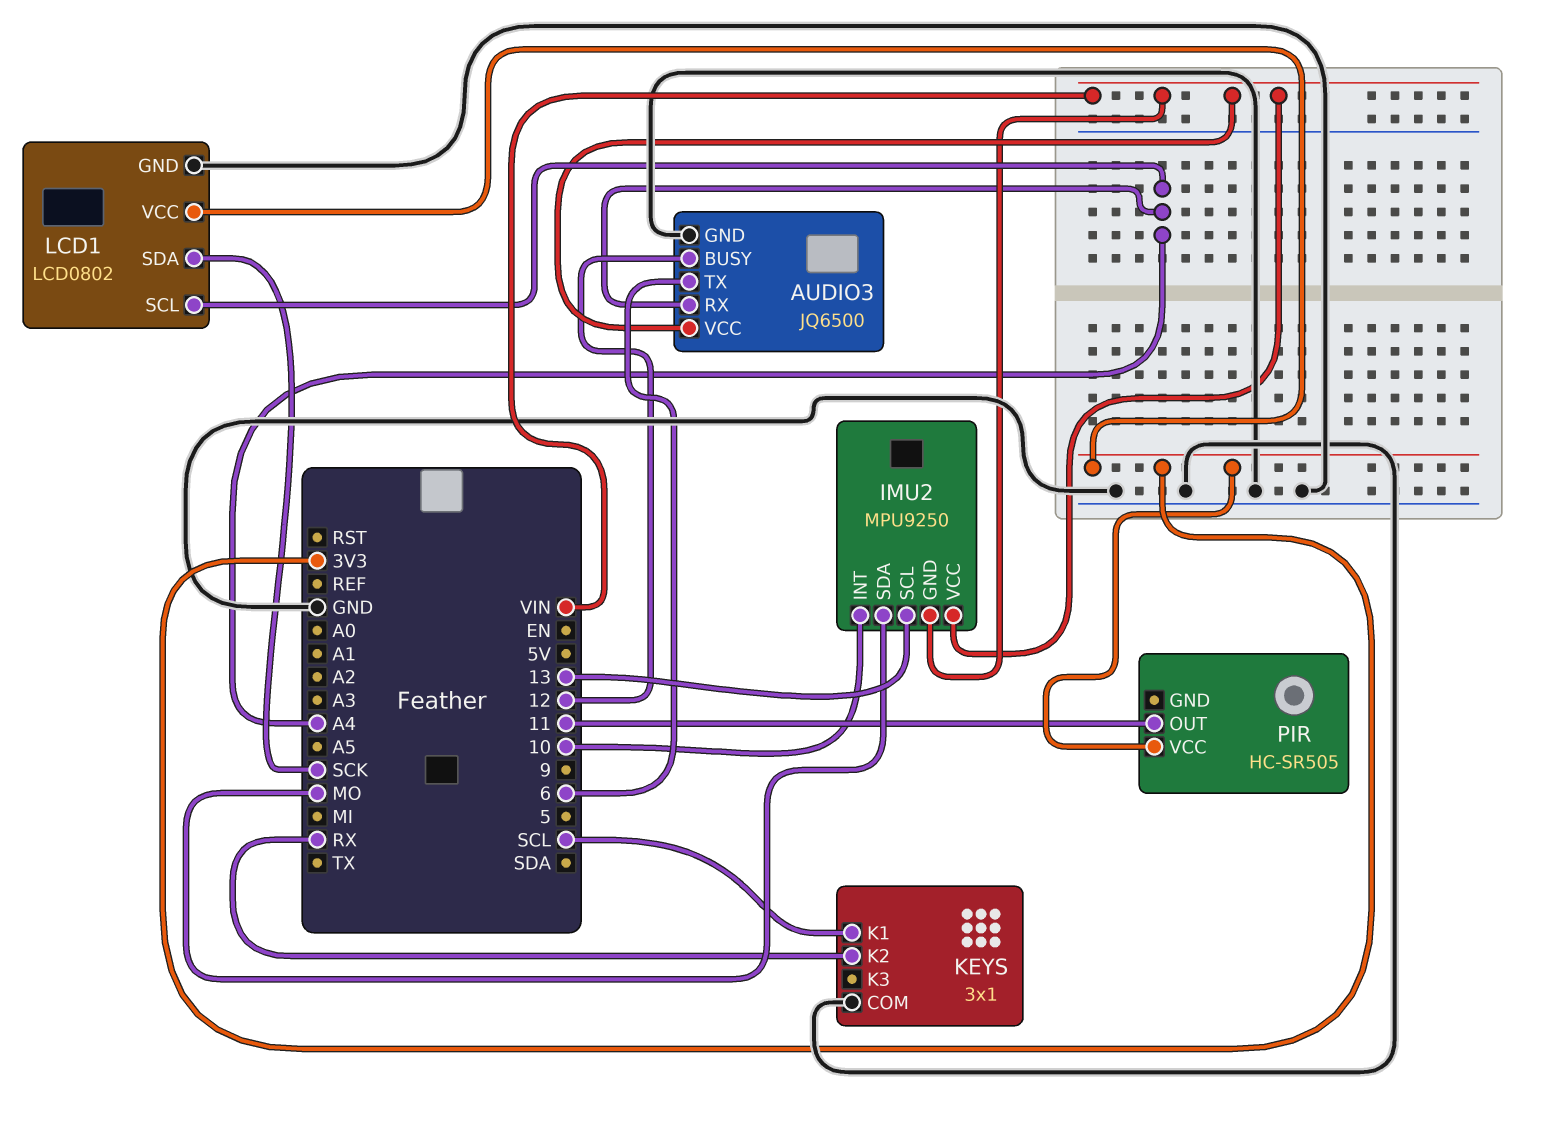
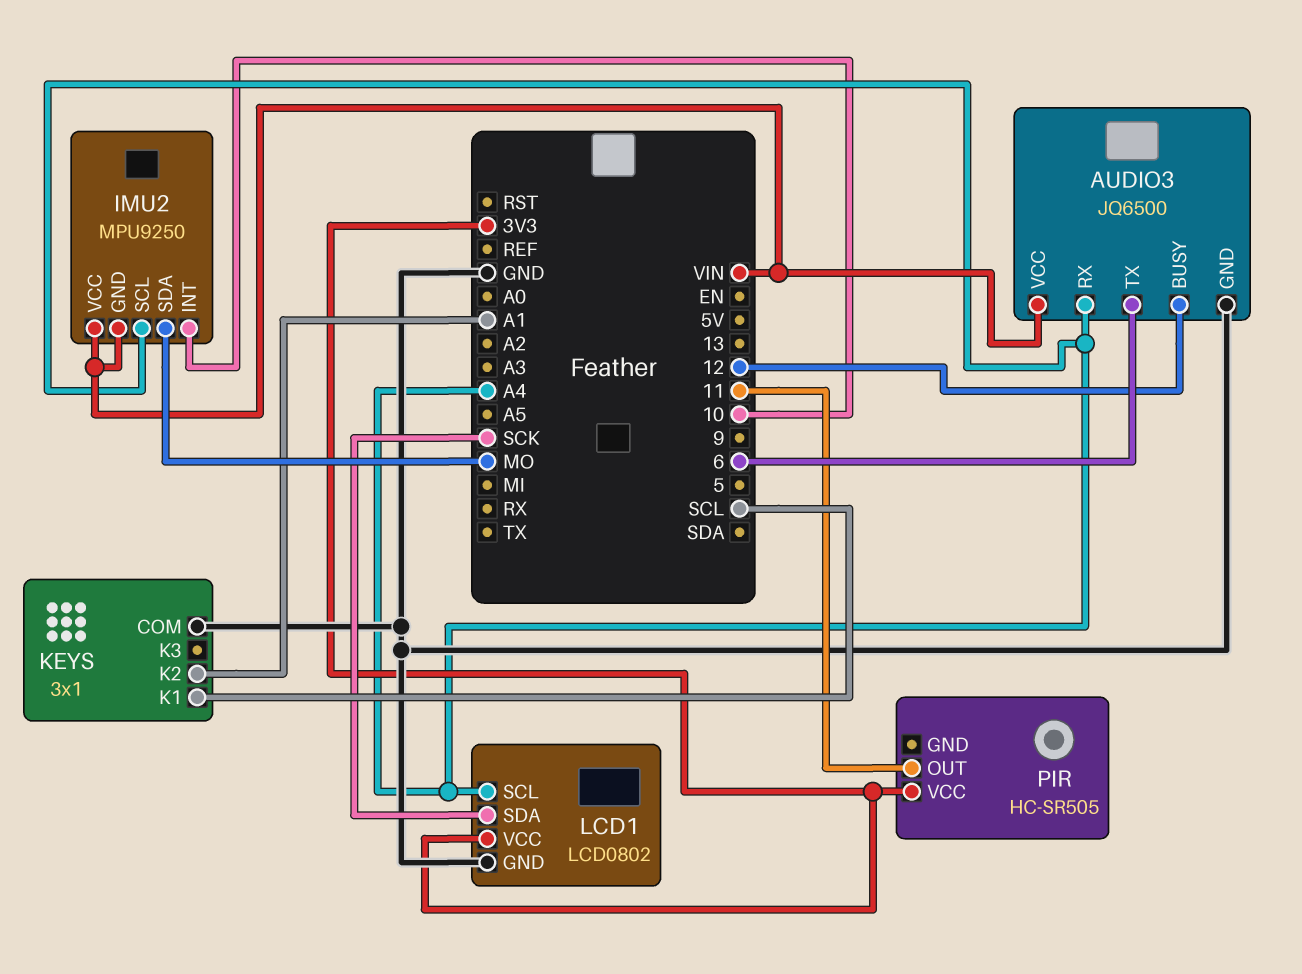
IMU2 pin SCL: 13 -> A4
KEYS pin K2: RX -> A1

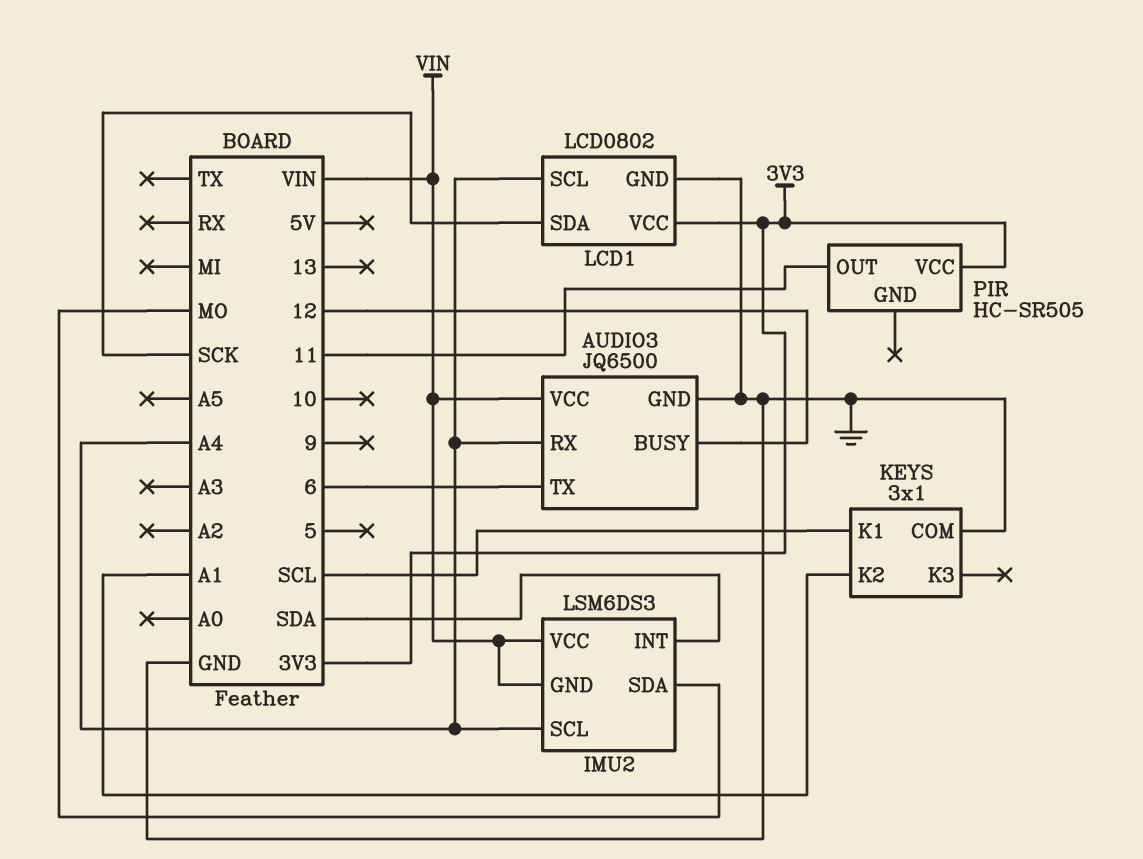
IMU2: MPU9250 -> LSM6DS3
IMU2 pin INT: 10 -> SDA

